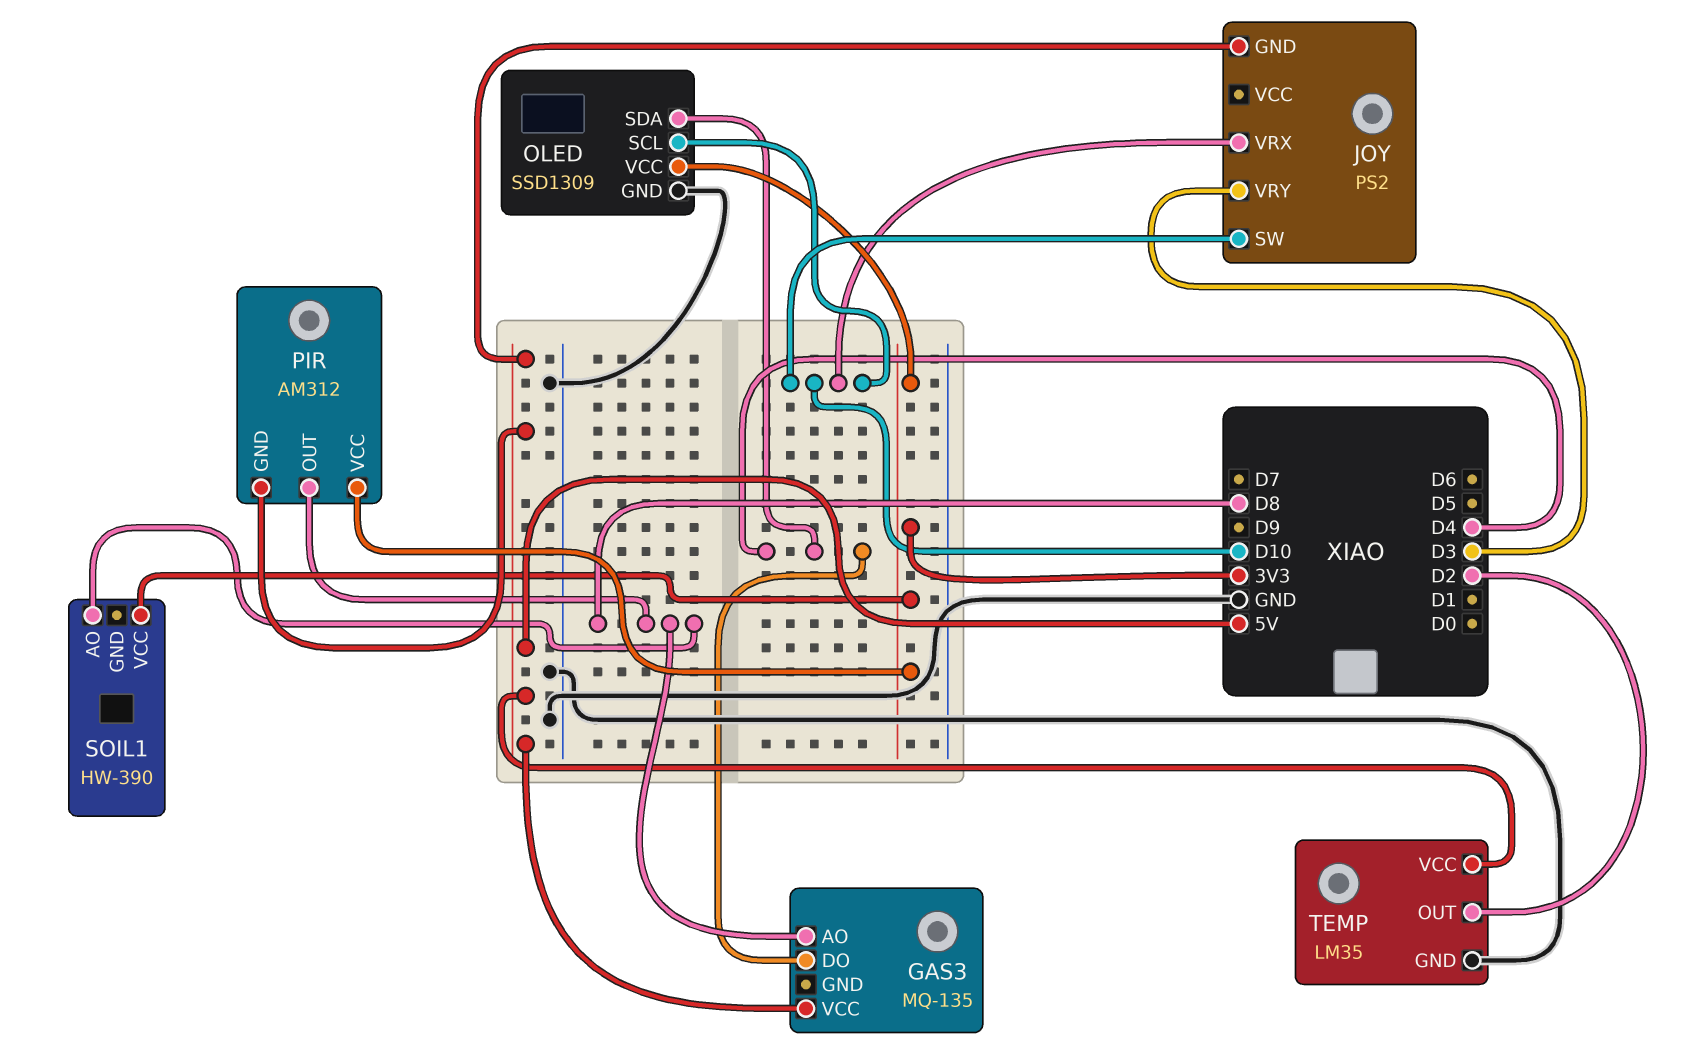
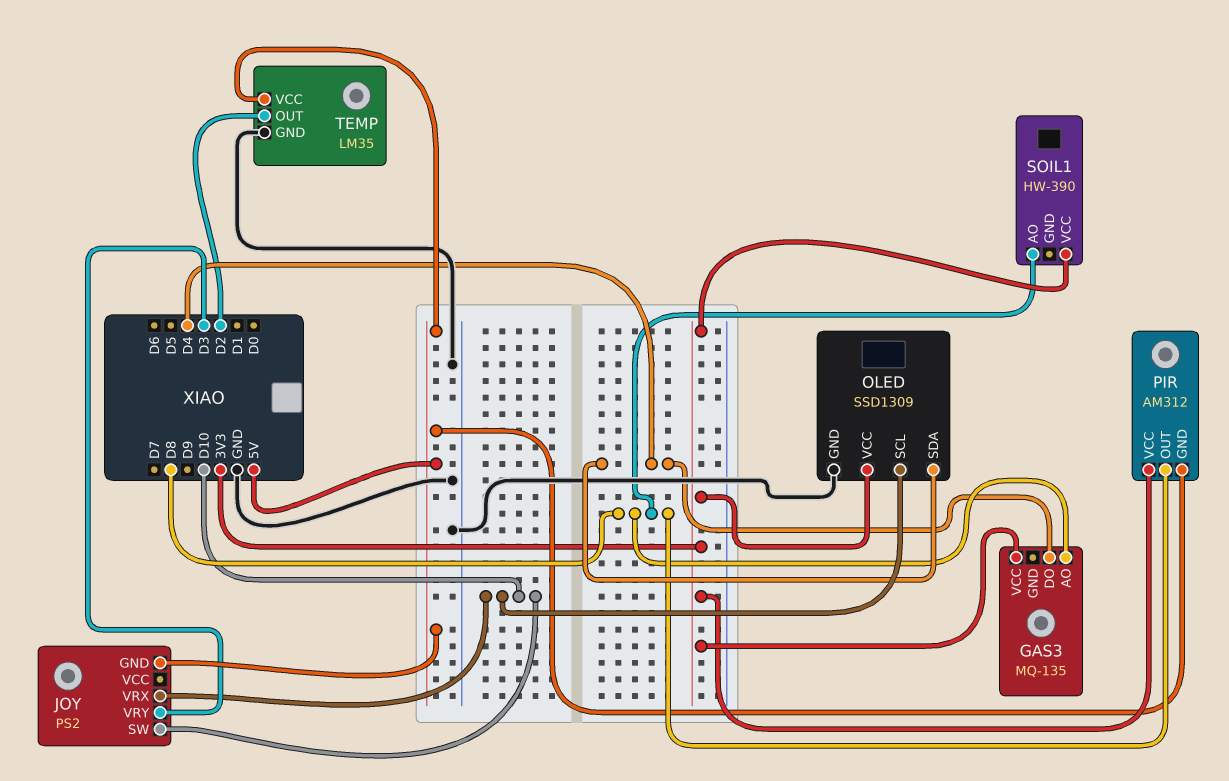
GAS3 pin VCC: 5V -> 3V3

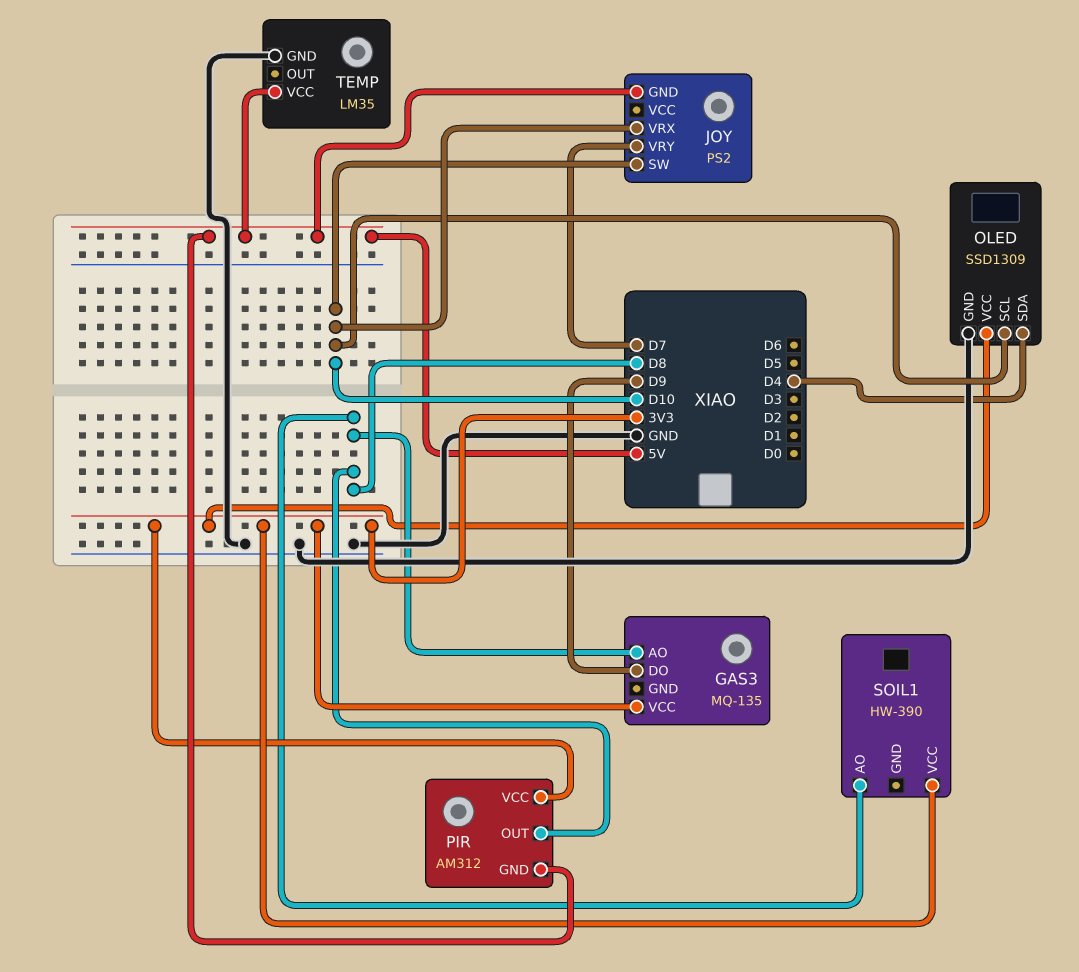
GAS3 pin DO: D4 -> D9
JOY pin VRY: D3 -> D7
TEMP pin OUT: D2 -> none

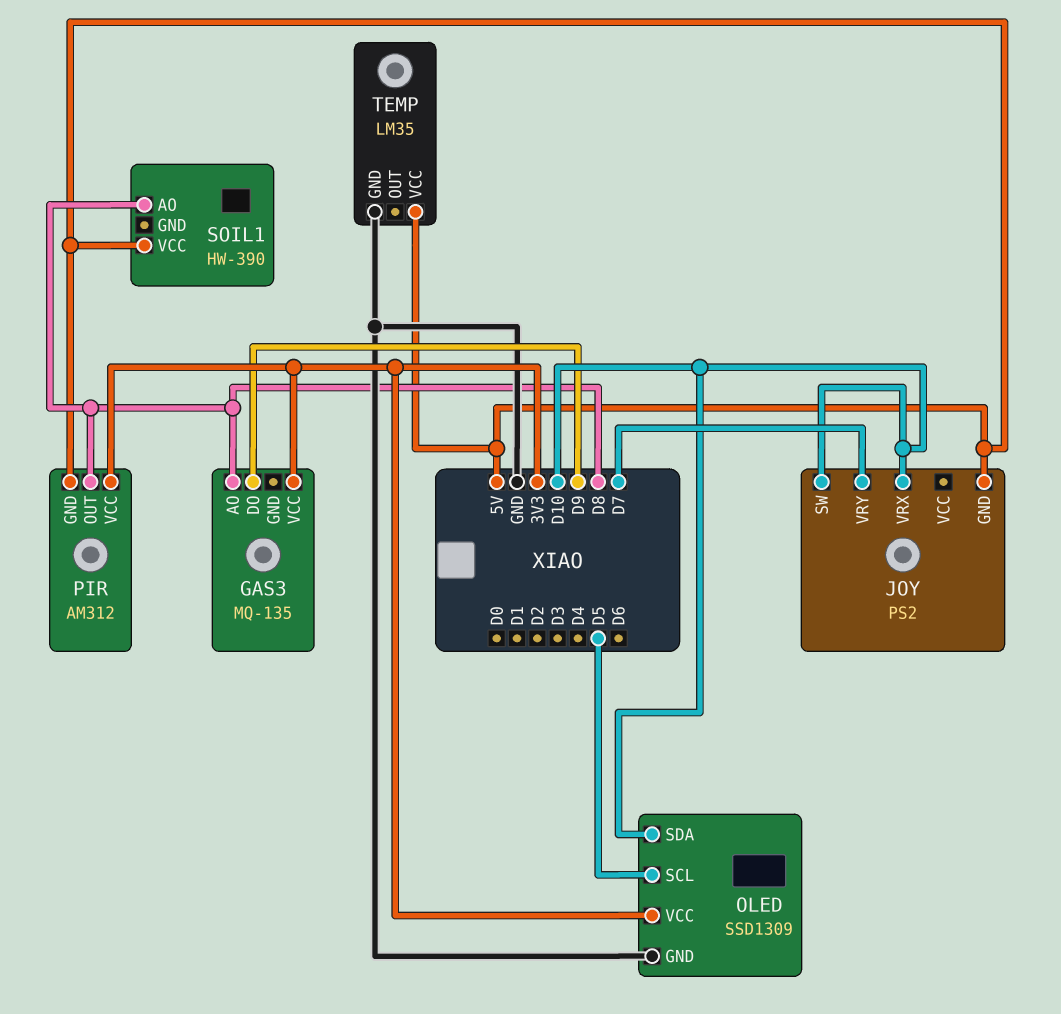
OLED pin SCL: D10 -> D5
OLED pin SDA: D4 -> D10
SOIL1 pin VCC: 3V3 -> 5V

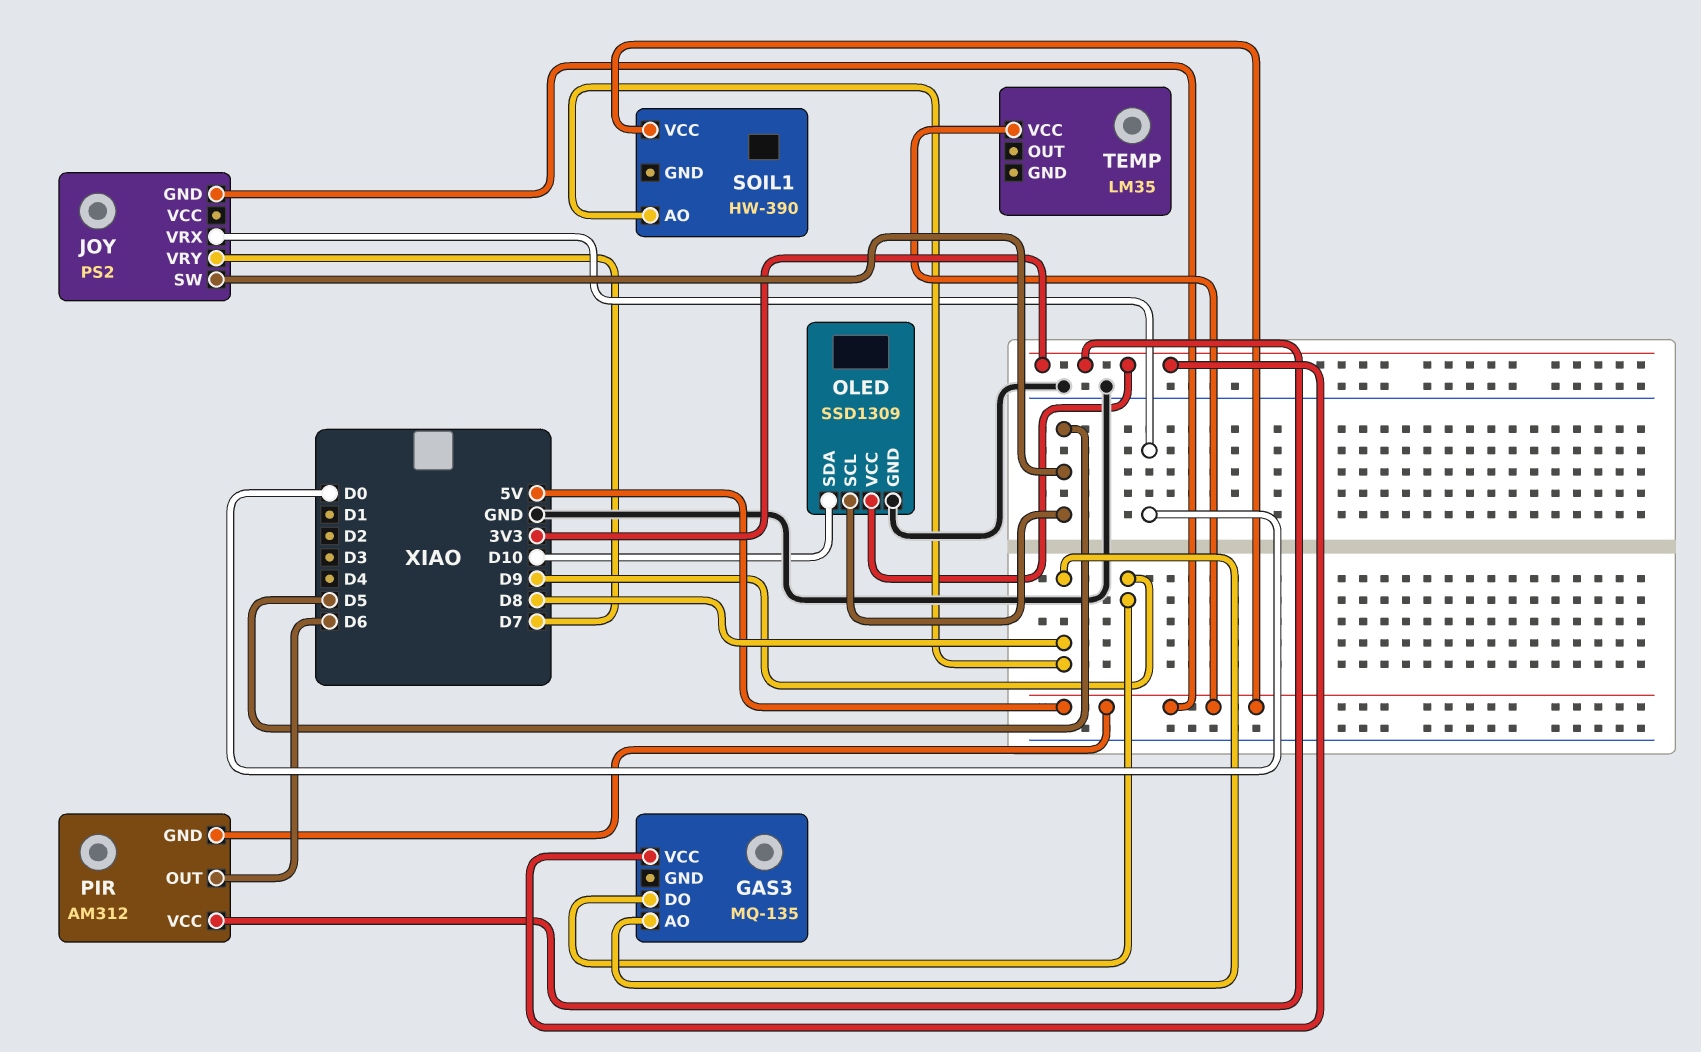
JOY pin SW: D10 -> D5
JOY pin VRX: D10 -> D0
PIR pin OUT: D8 -> D6
TEMP pin GND: GND -> none

